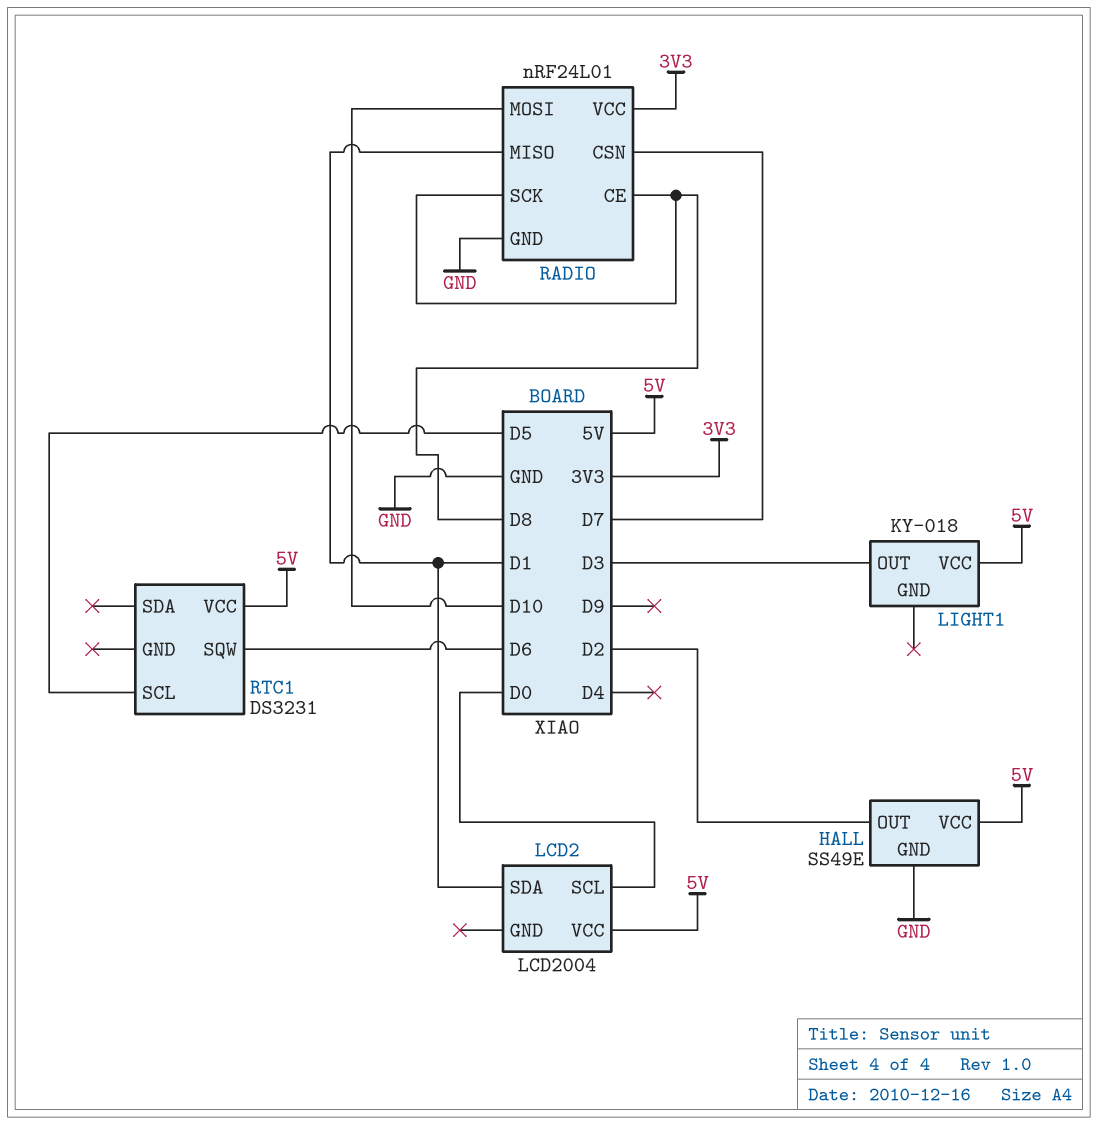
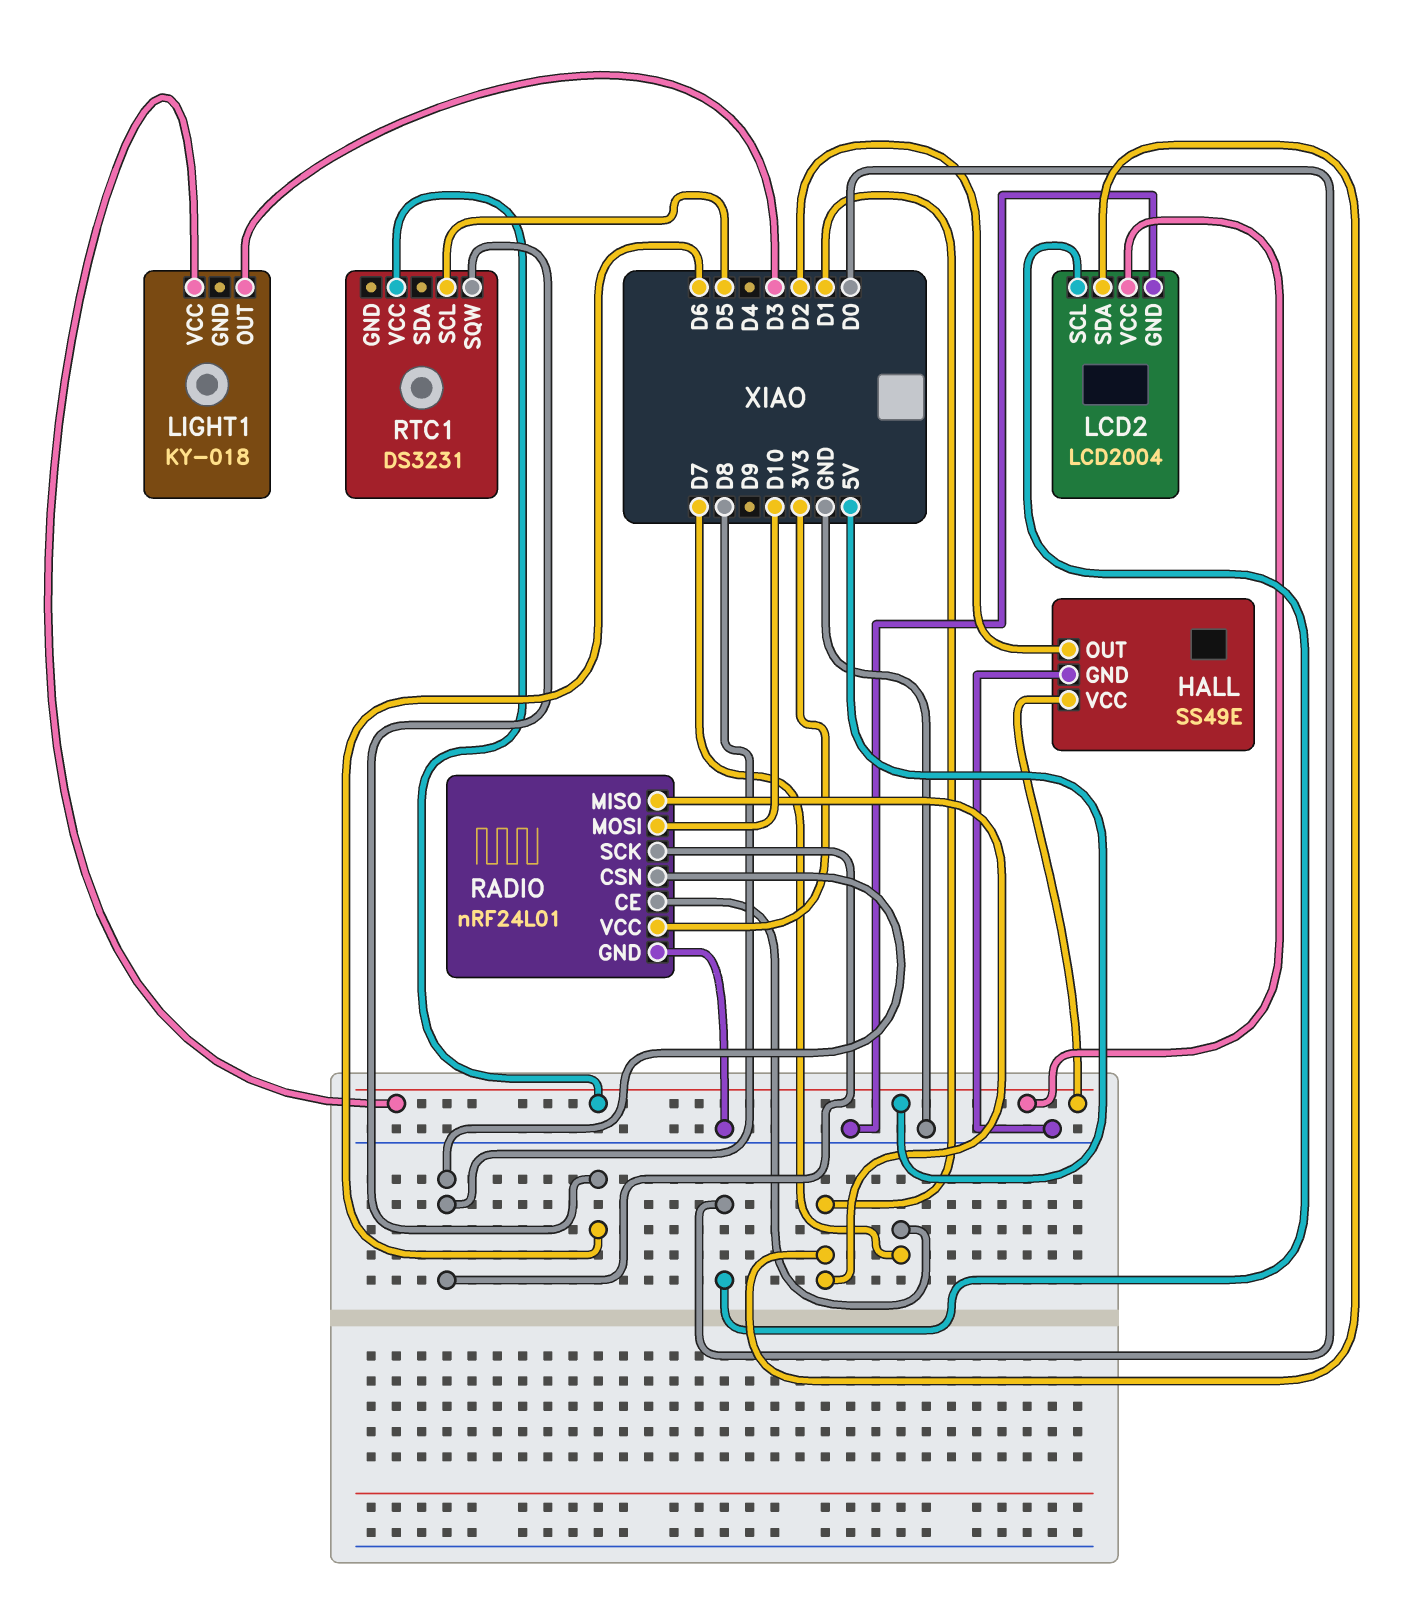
LCD2 pin GND: none -> GND
RADIO pin CE: D8 -> D7
RADIO pin CSN: D7 -> D8

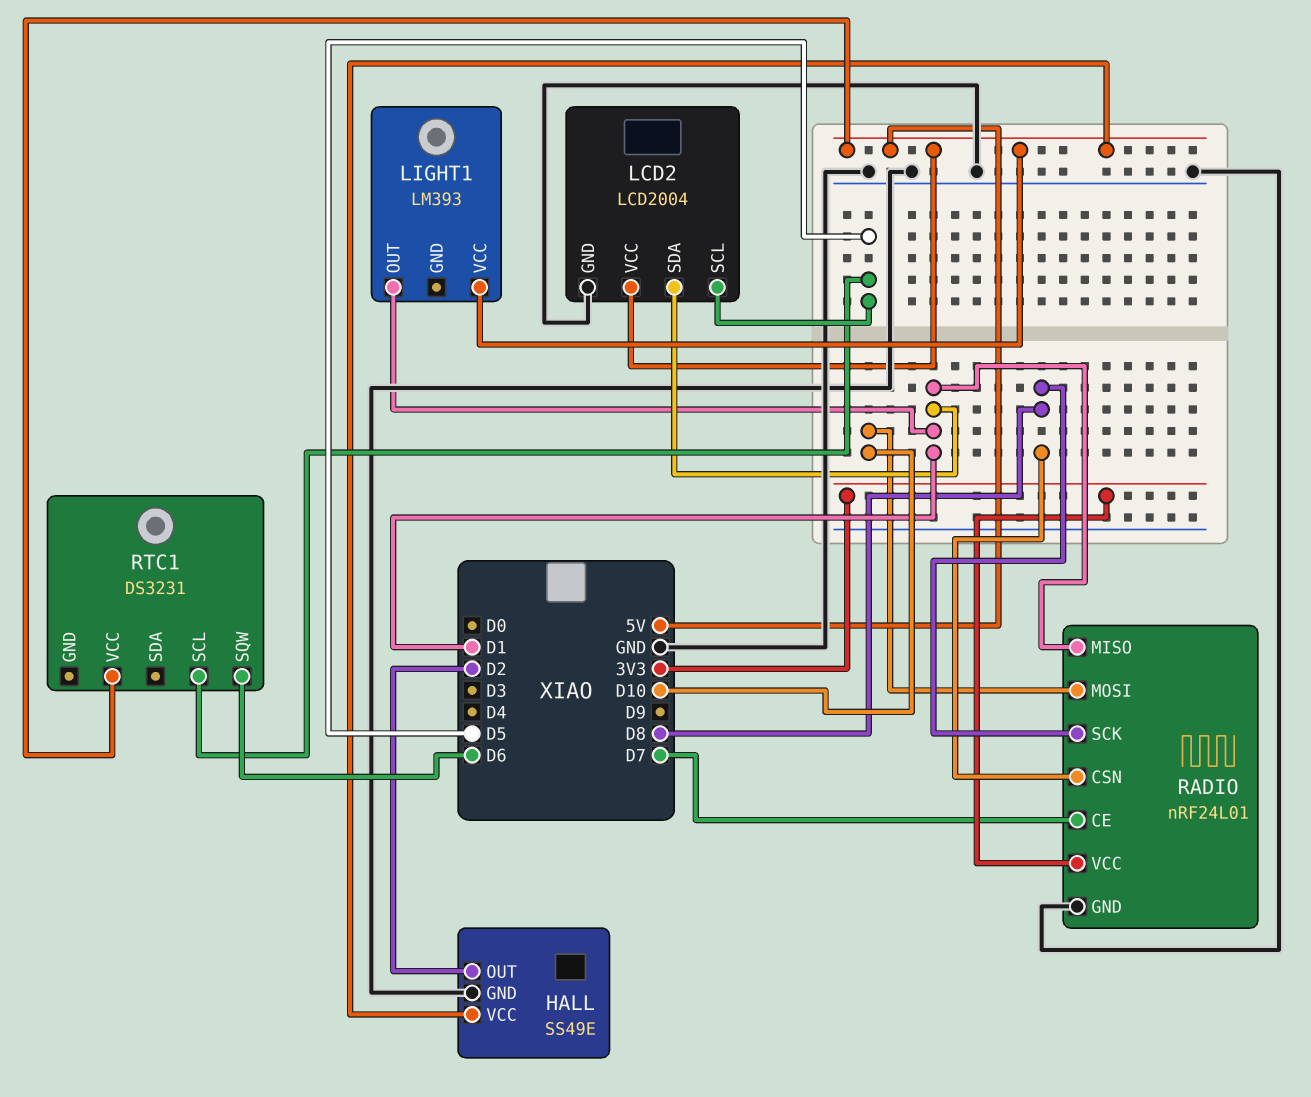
LCD2 pin SCL: D0 -> D5
LIGHT1: KY-018 -> LM393
LIGHT1 pin OUT: D3 -> D1

